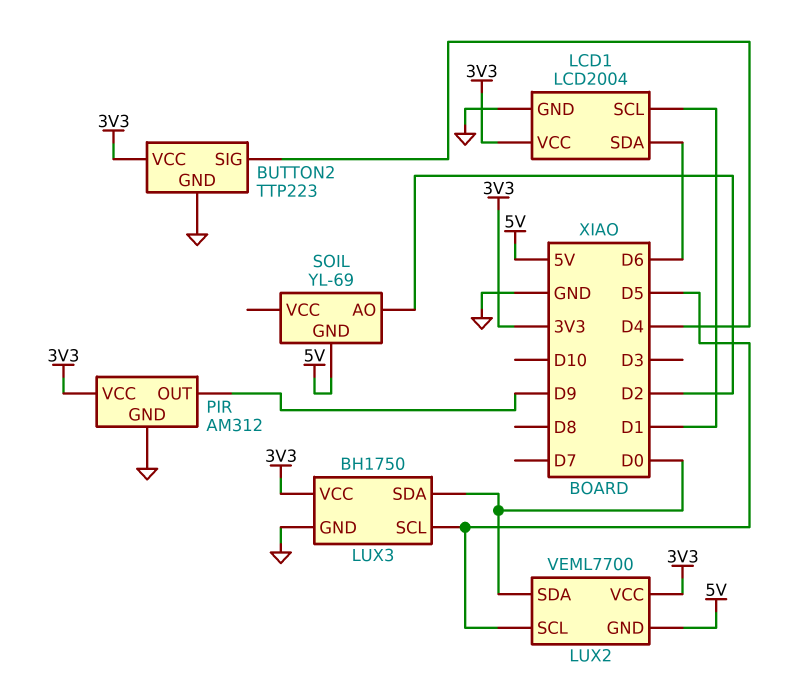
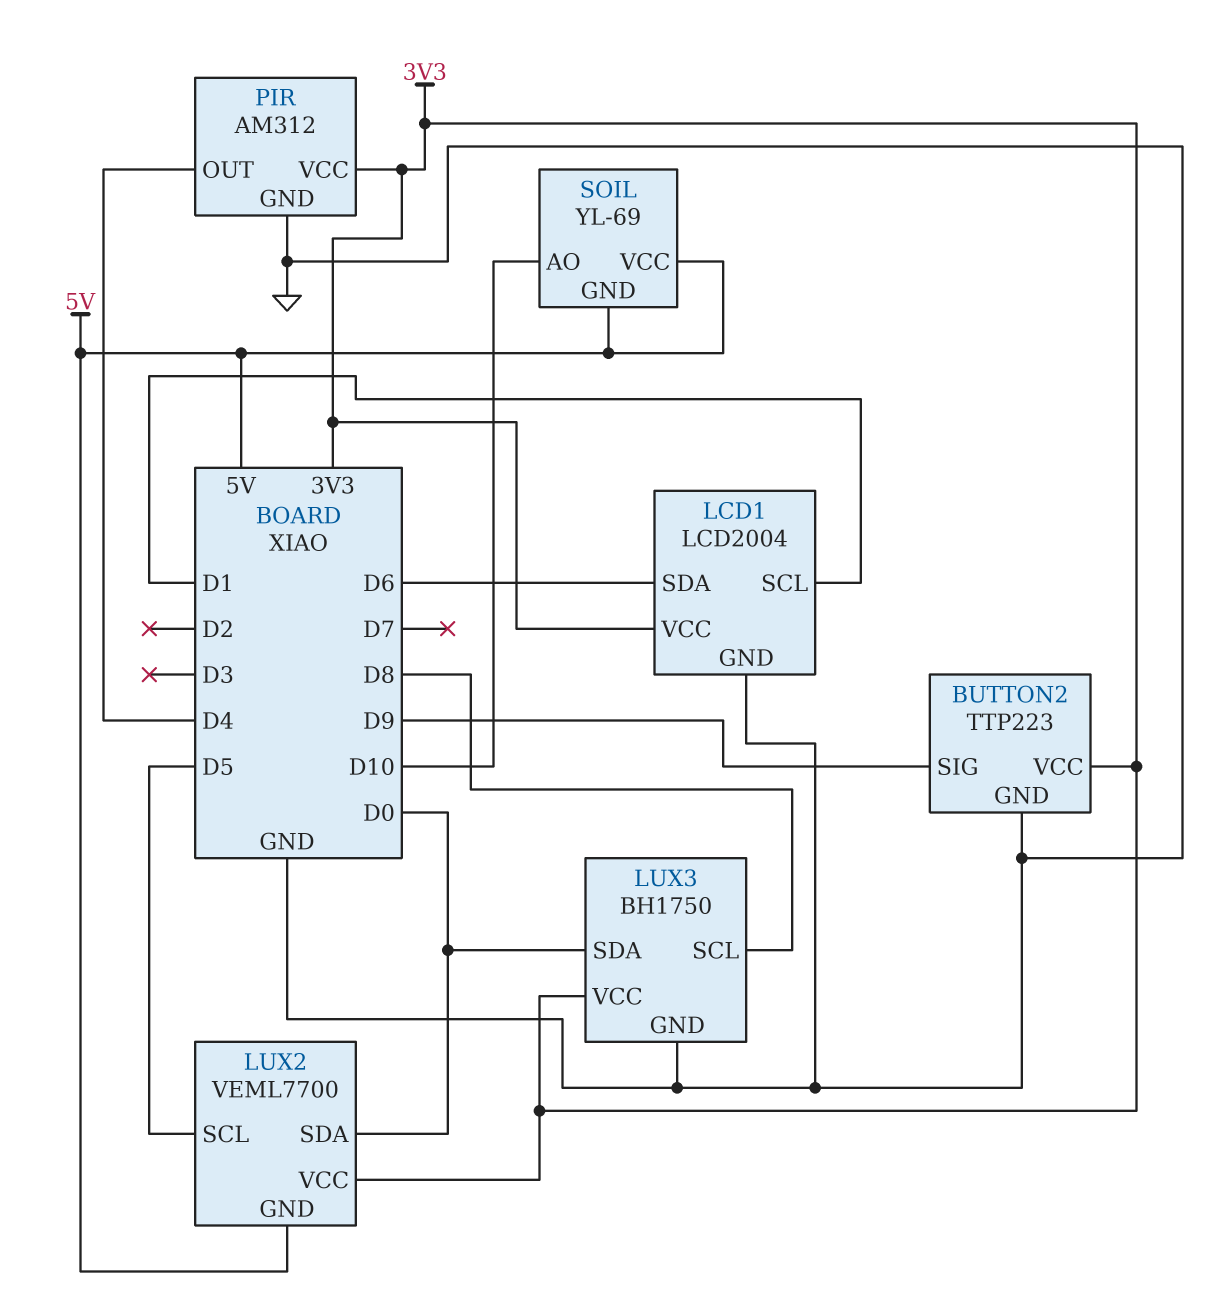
BUTTON2 pin SIG: D4 -> D9
LUX3 pin SCL: D5 -> D8
PIR pin OUT: D9 -> D4
SOIL pin AO: D2 -> D10
SOIL pin VCC: none -> 5V

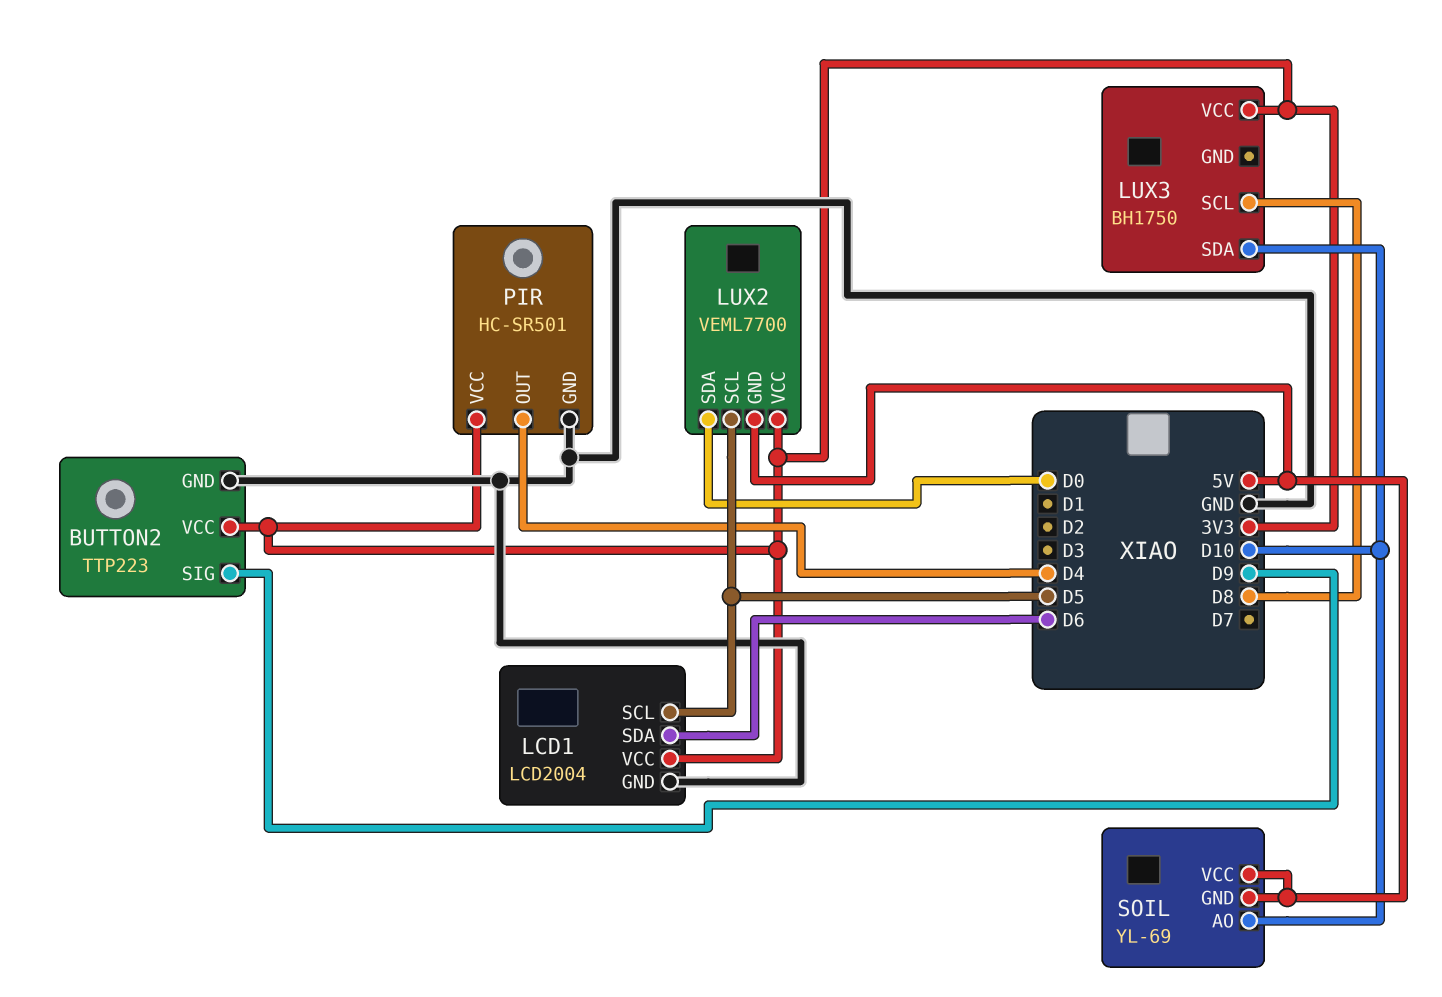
LCD1 pin SCL: D1 -> D5
LUX3 pin GND: GND -> none
LUX3 pin SDA: D0 -> D10
PIR: AM312 -> HC-SR501

